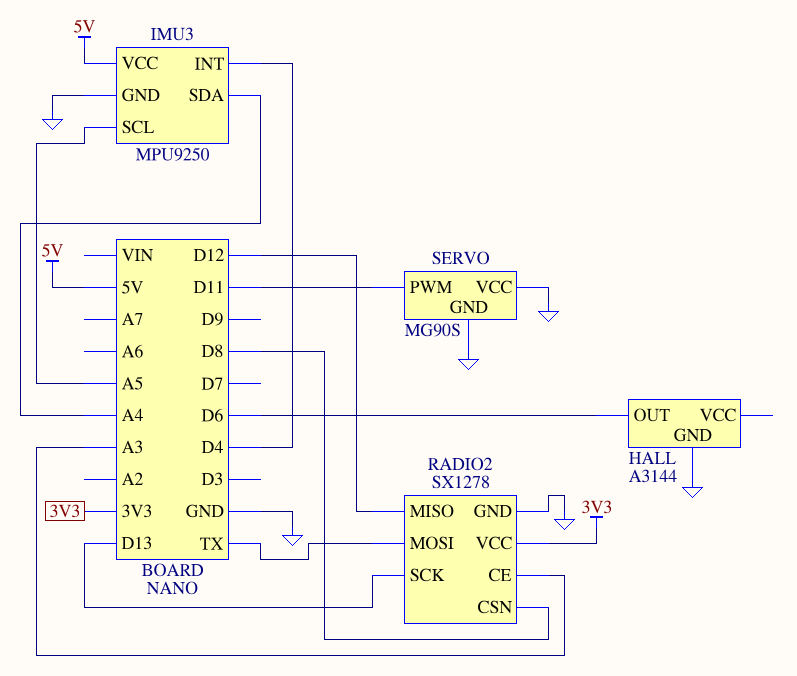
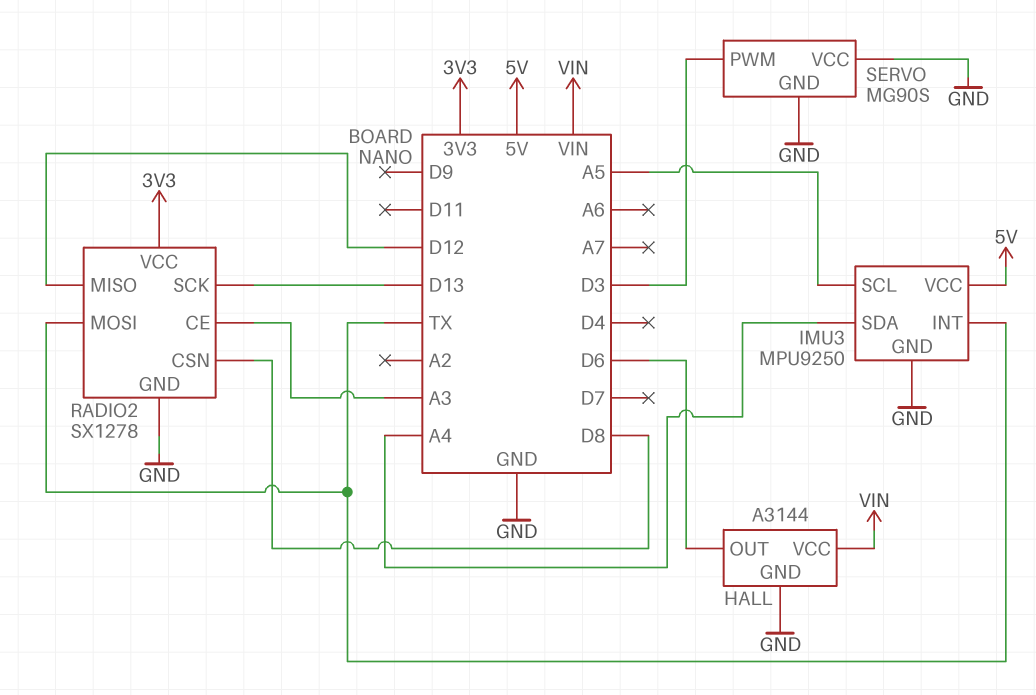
HALL pin VCC: none -> VIN
IMU3 pin INT: D4 -> TX
SERVO pin PWM: D11 -> D3

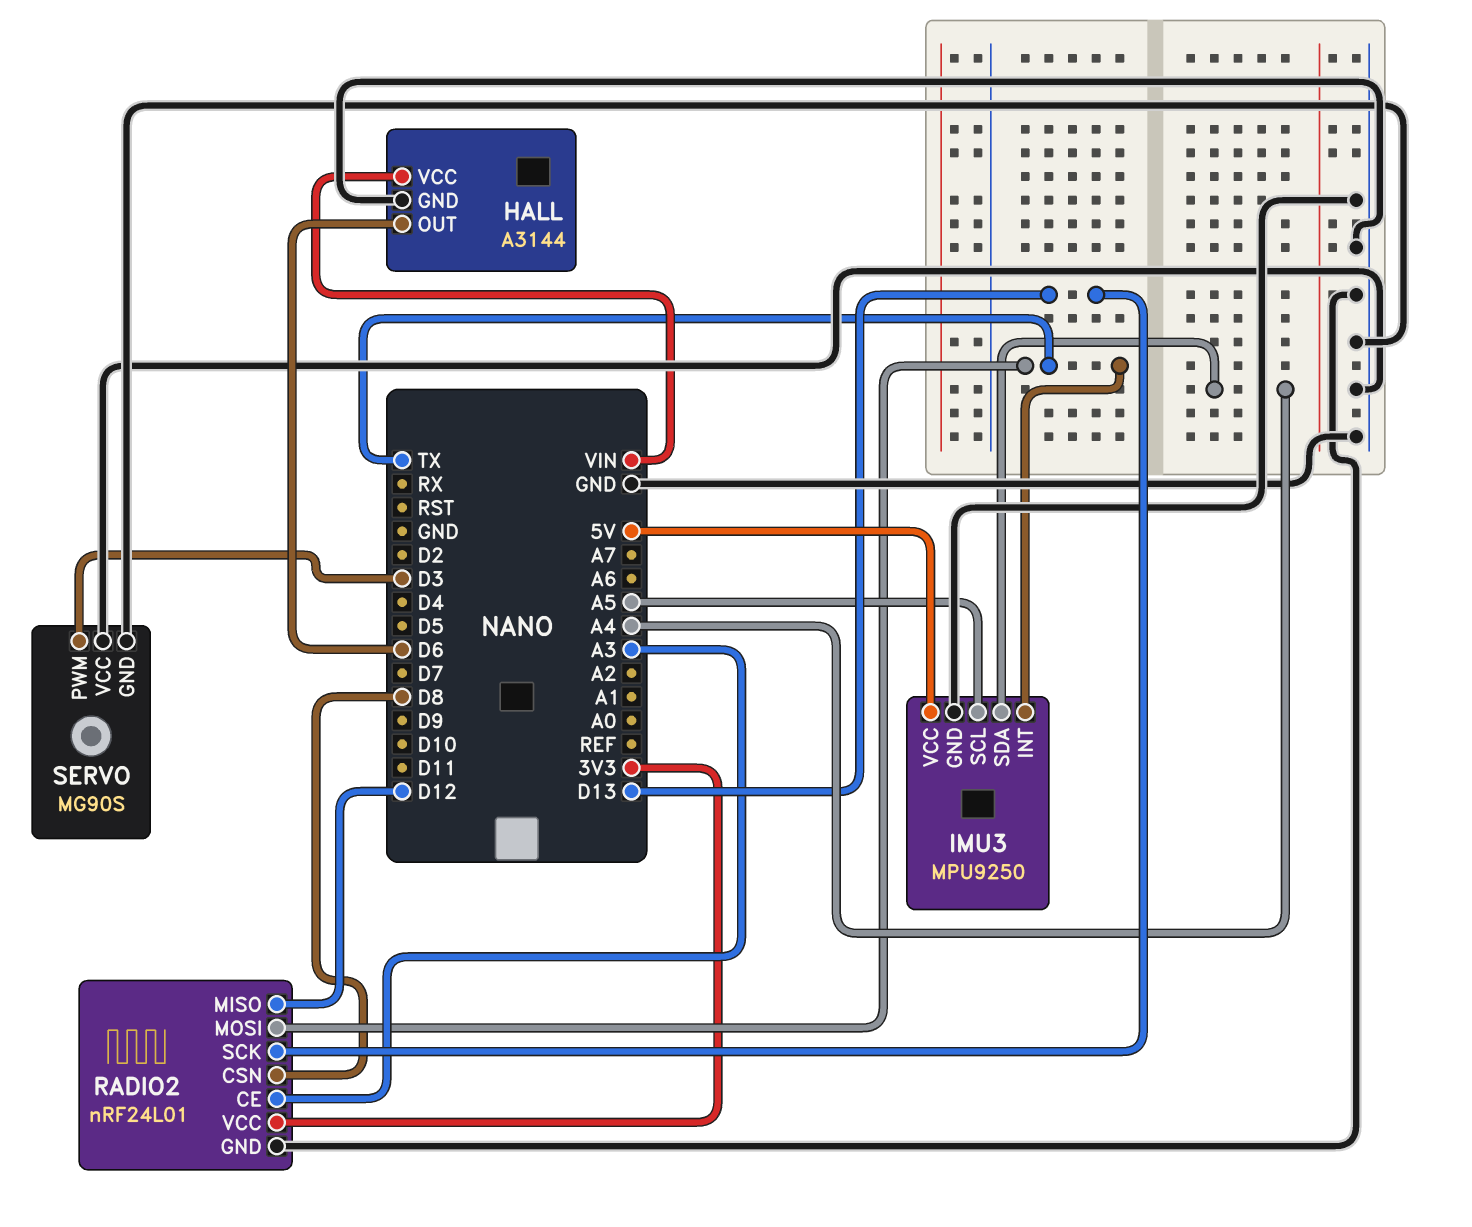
RADIO2: SX1278 -> nRF24L01

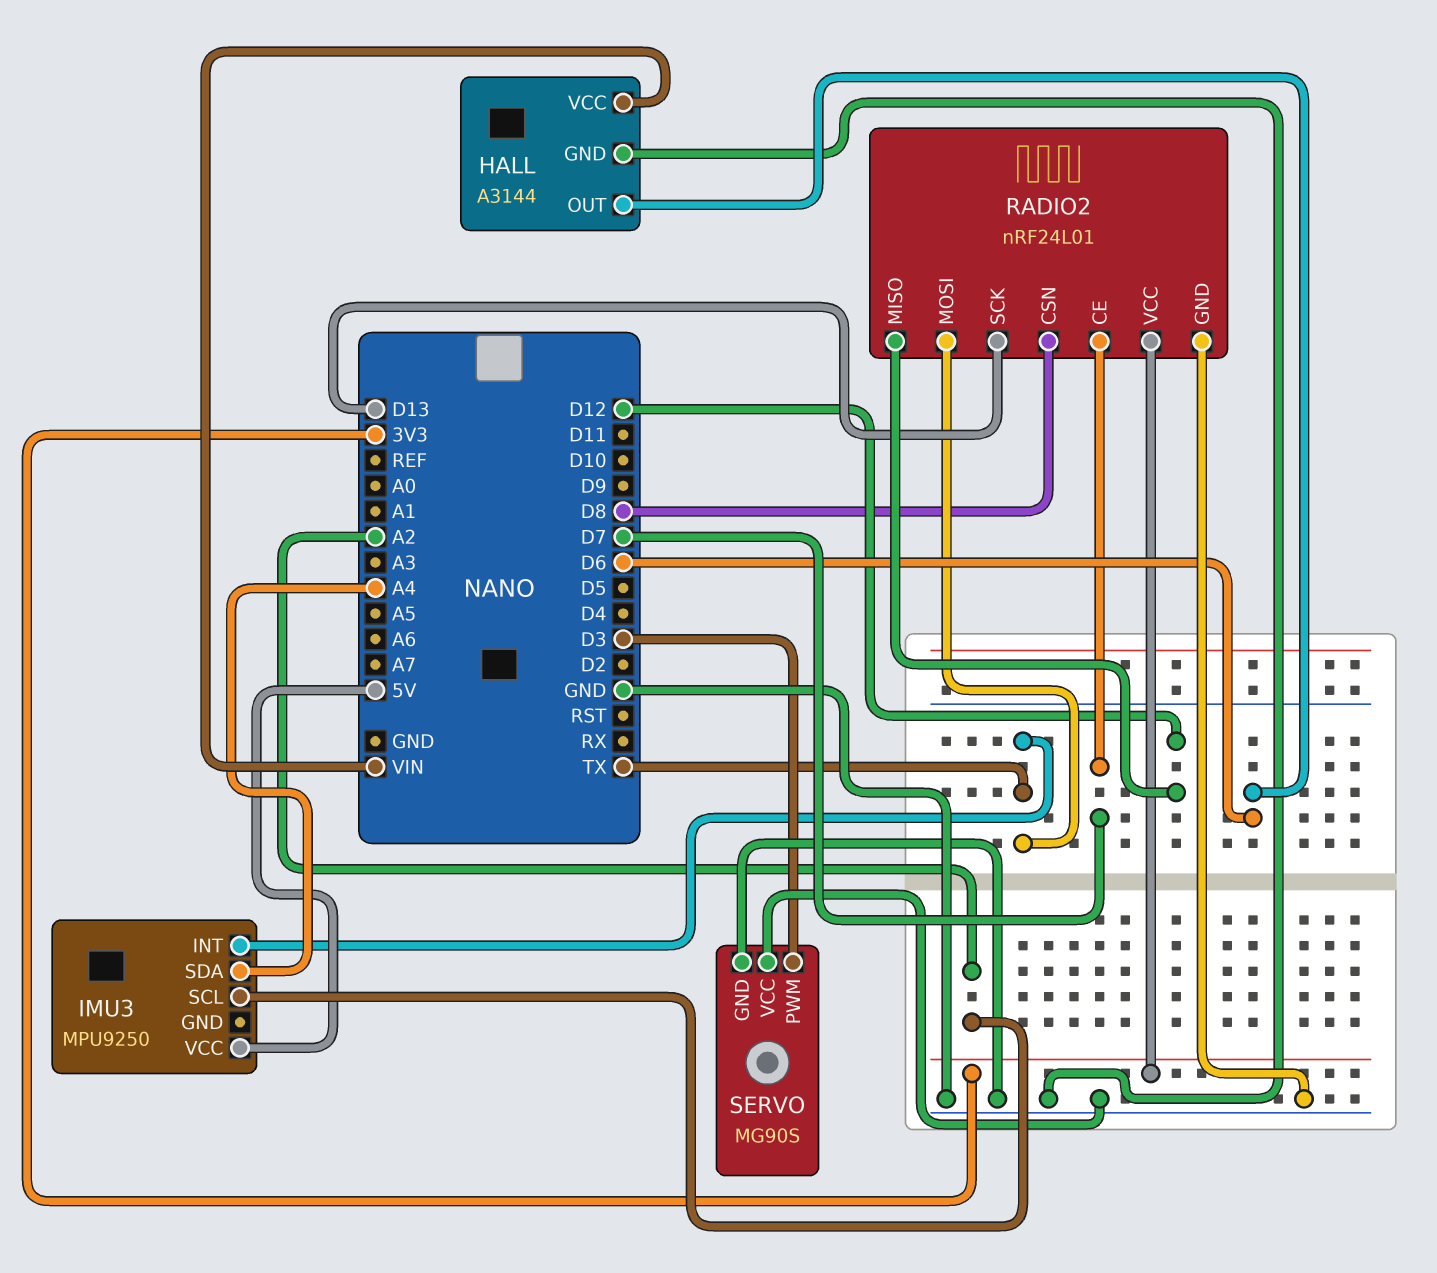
IMU3 pin GND: GND -> none
IMU3 pin SCL: A5 -> A2
RADIO2 pin CE: A3 -> D7

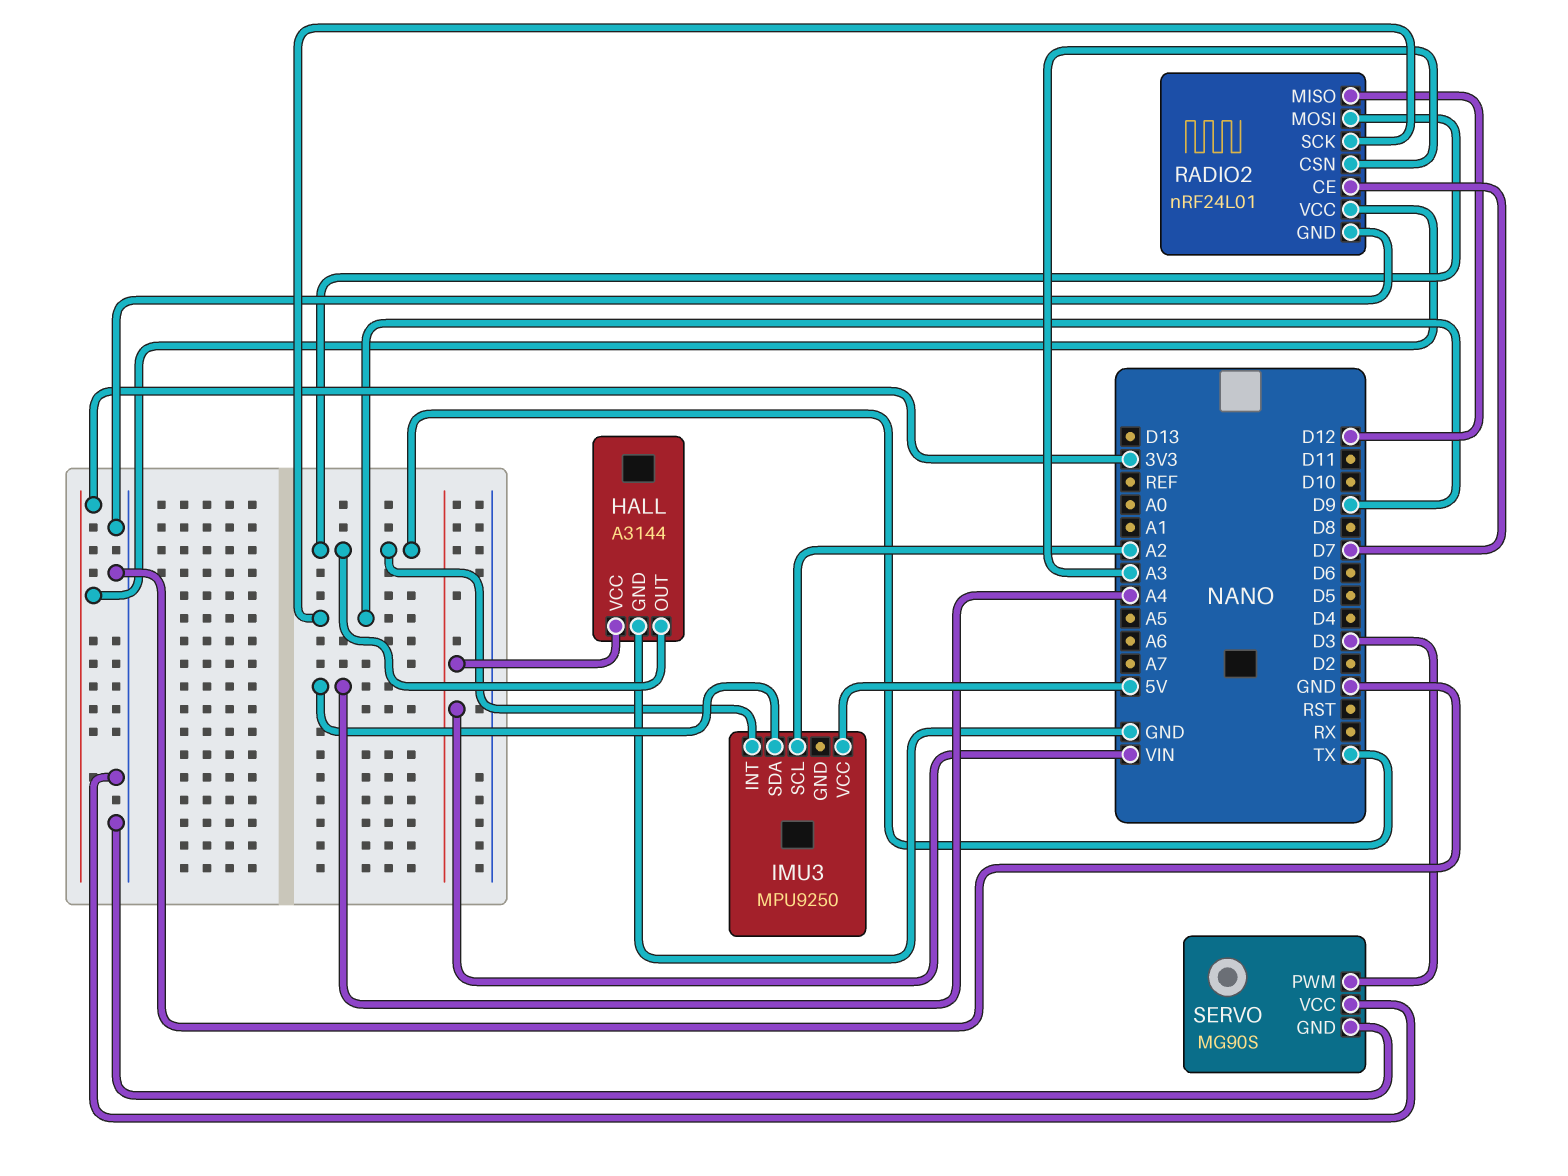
HALL pin OUT: D6 -> TX
RADIO2 pin CSN: D8 -> A3
RADIO2 pin SCK: D13 -> D9

